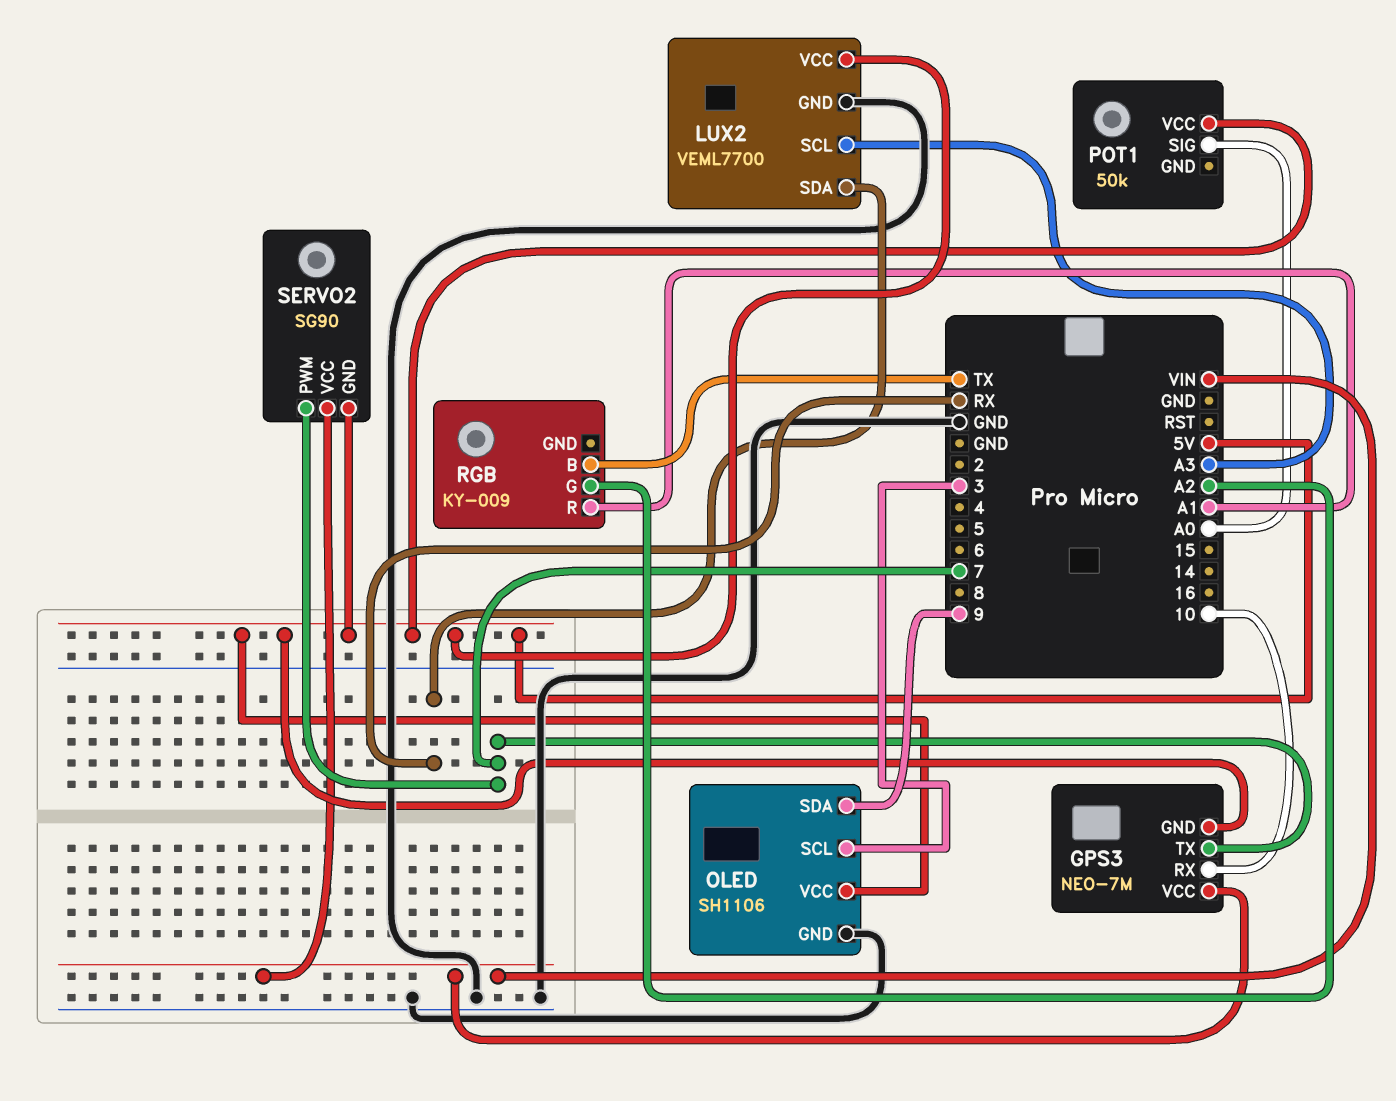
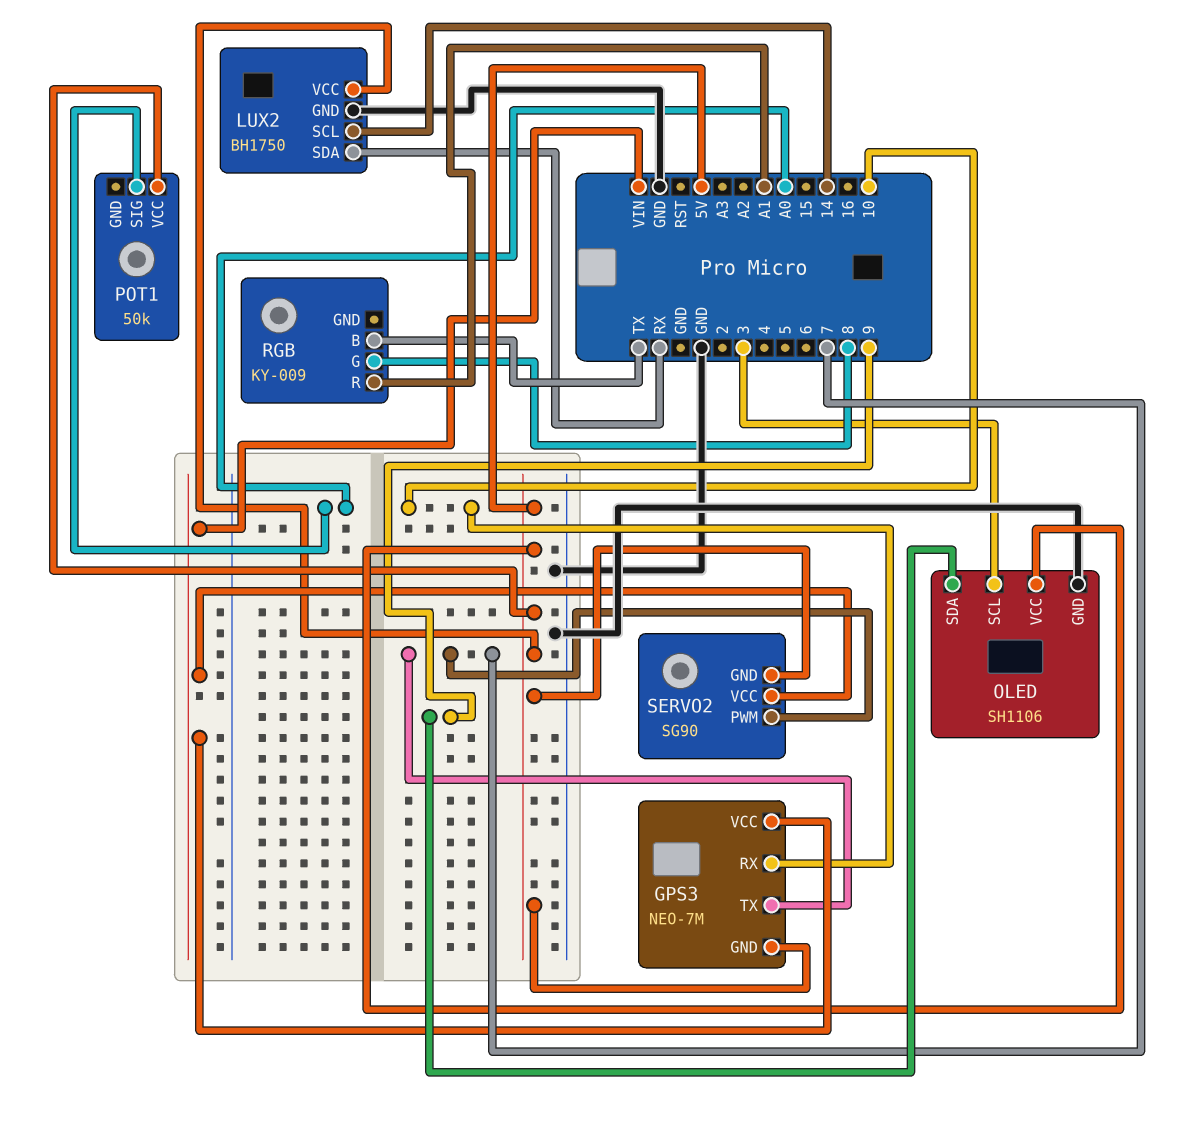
LUX2: VEML7700 -> BH1750
LUX2 pin SCL: A3 -> 14
RGB pin G: A2 -> 8

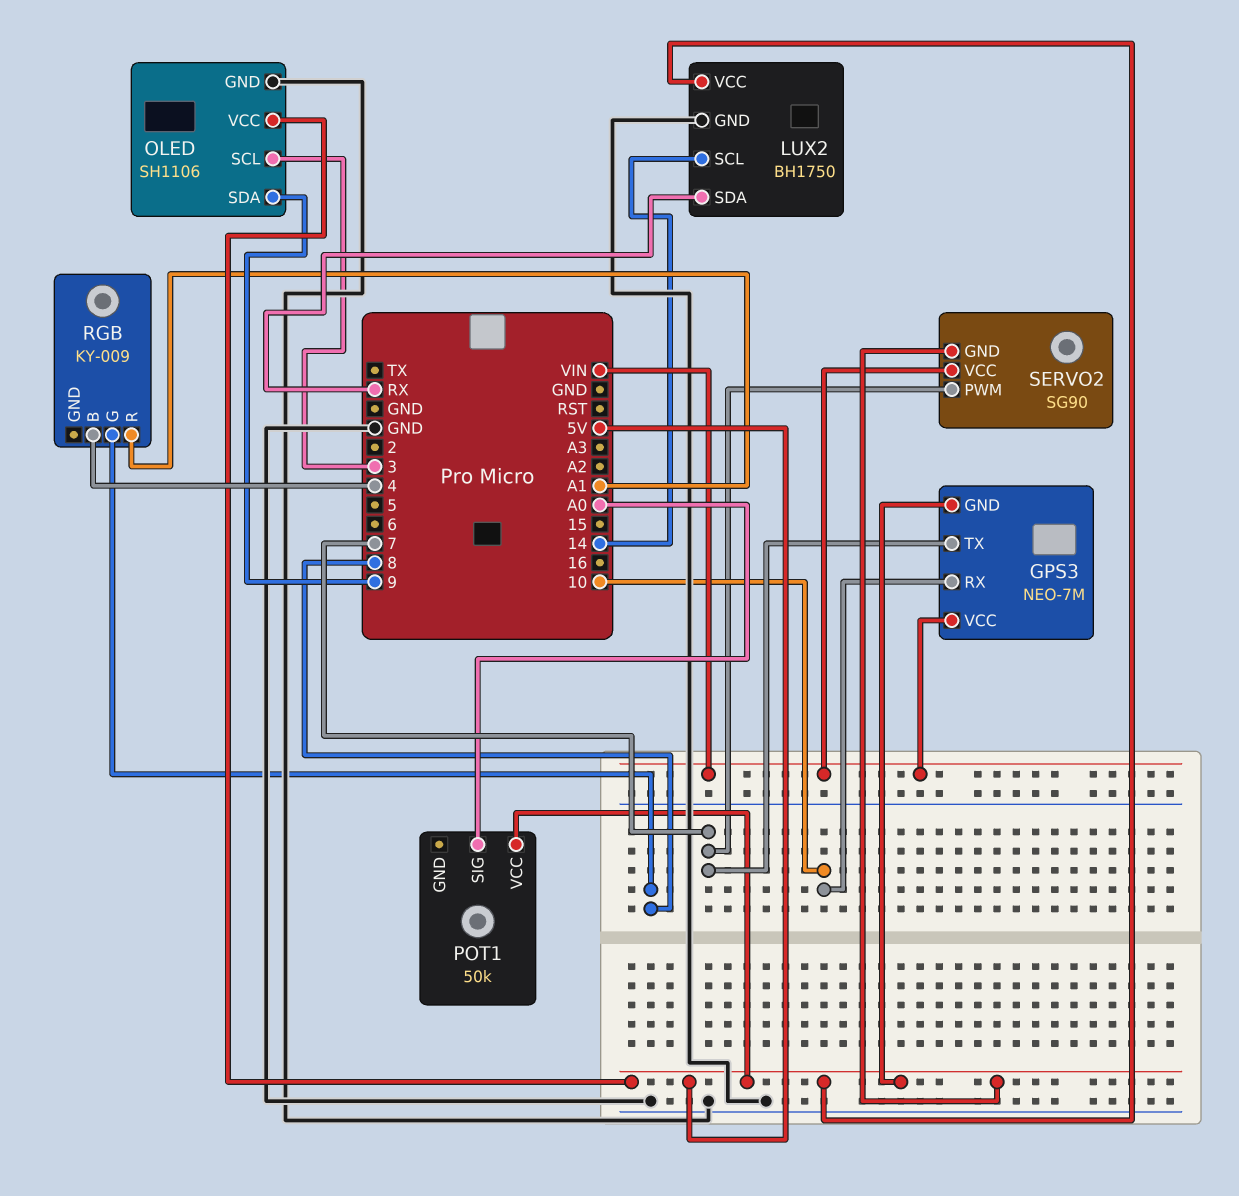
RGB pin B: TX -> 4

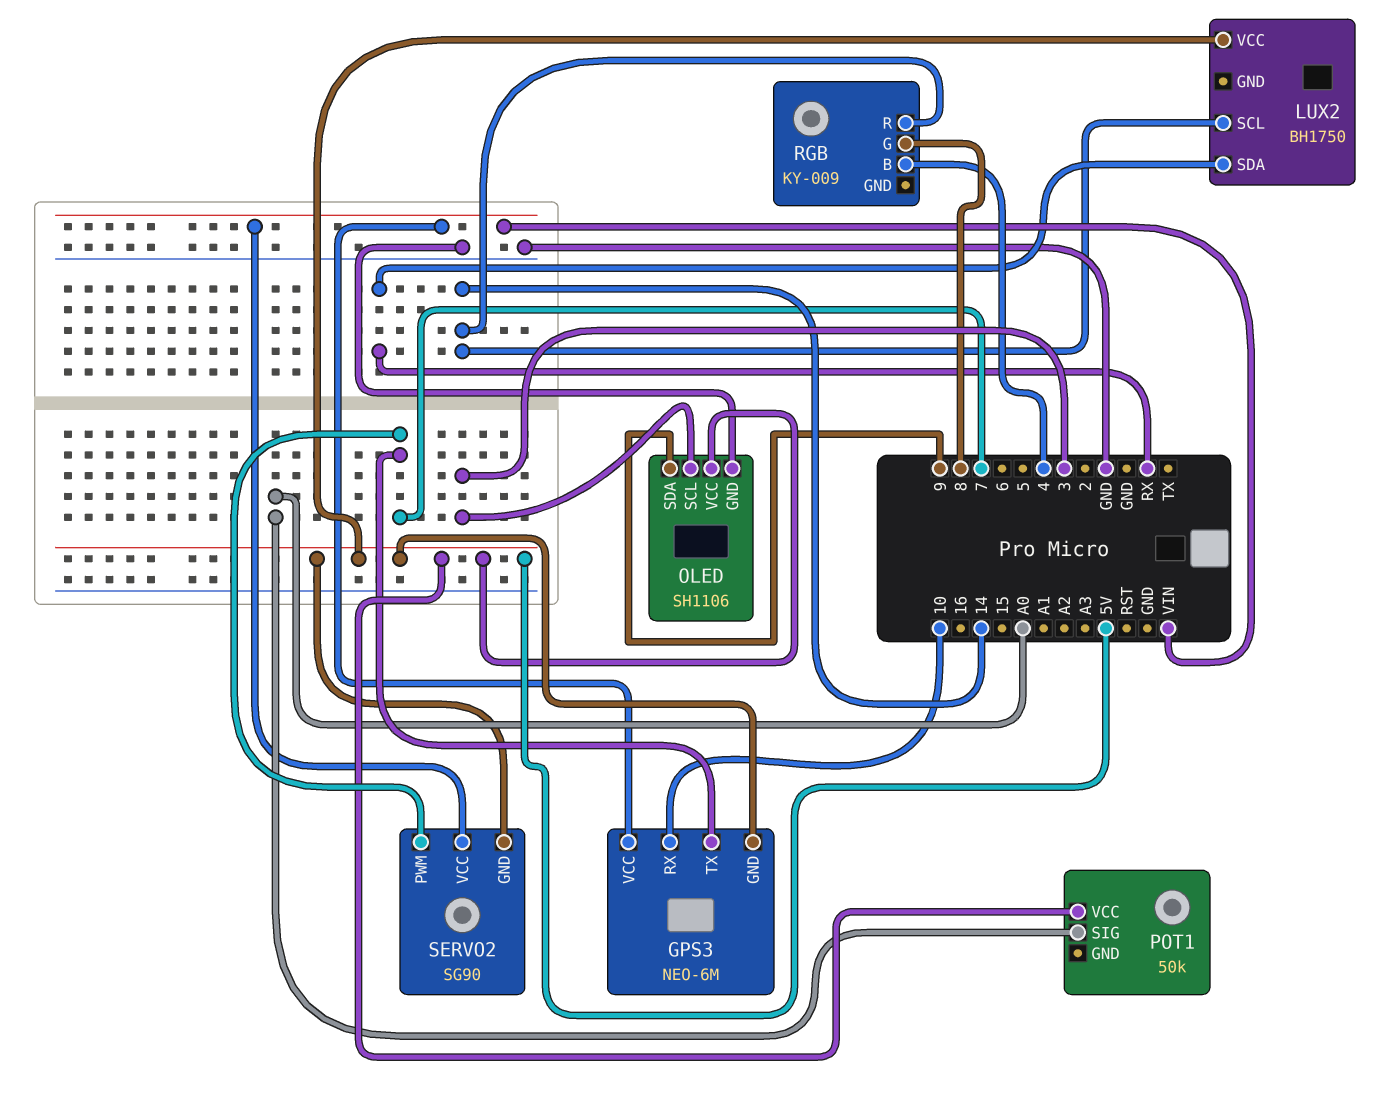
GPS3: NEO-7M -> NEO-6M
LUX2 pin GND: GND -> none
RGB pin R: A1 -> 14

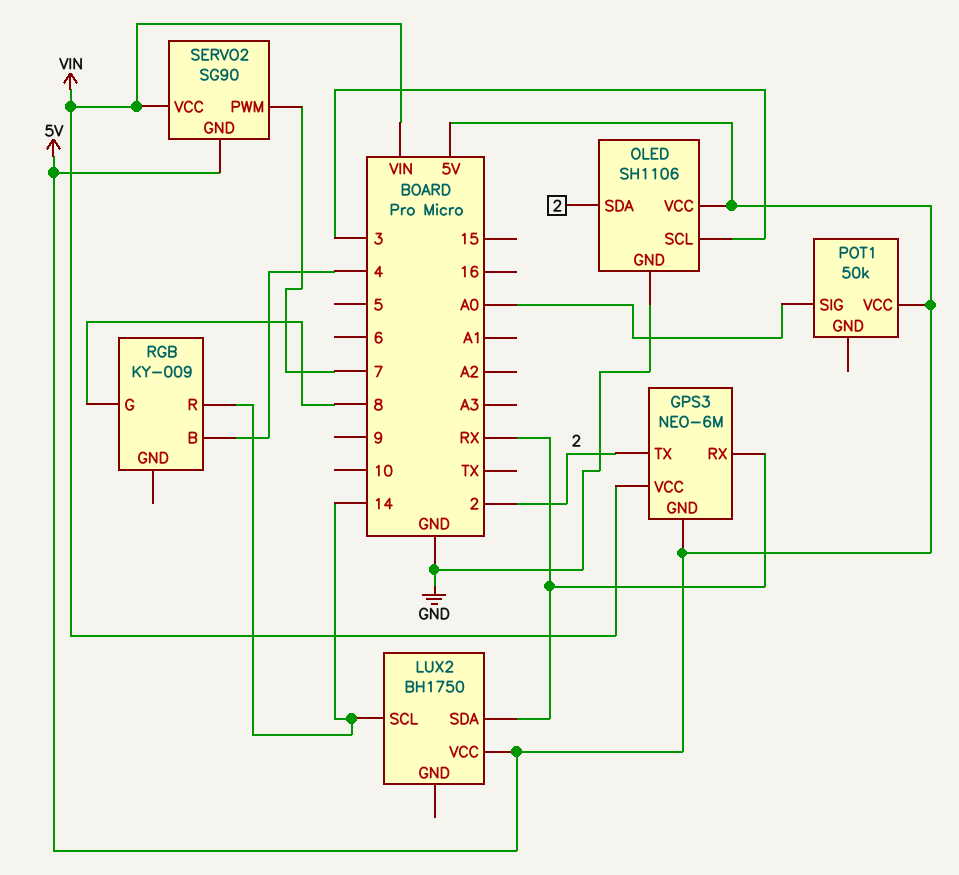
GPS3 pin RX: 10 -> RX
GPS3 pin TX: 7 -> 2
OLED pin SDA: 9 -> 2

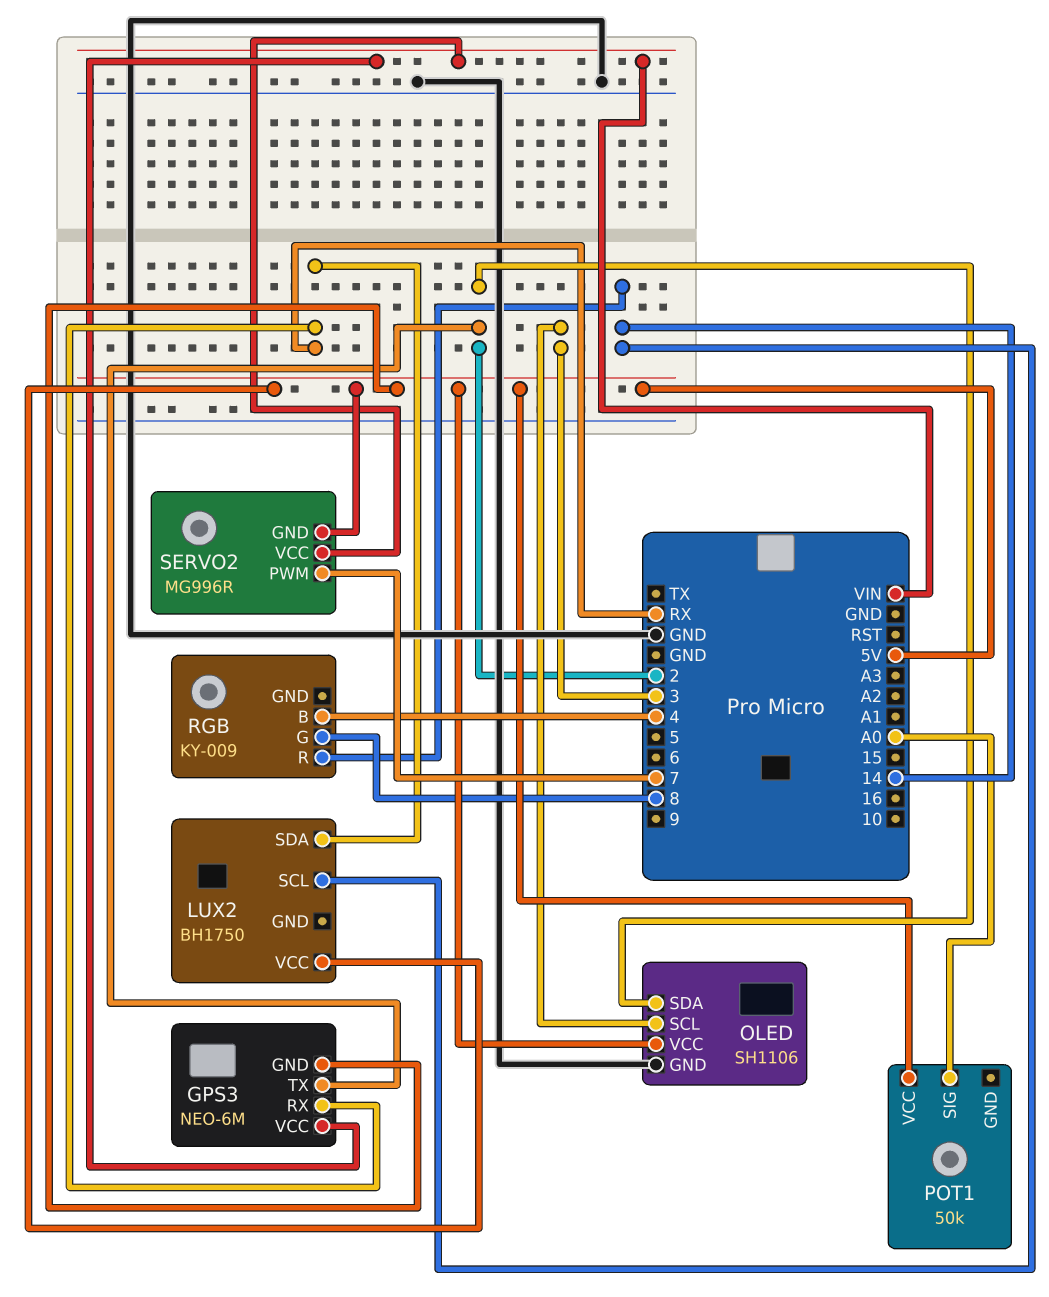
SERVO2: SG90 -> MG996R

